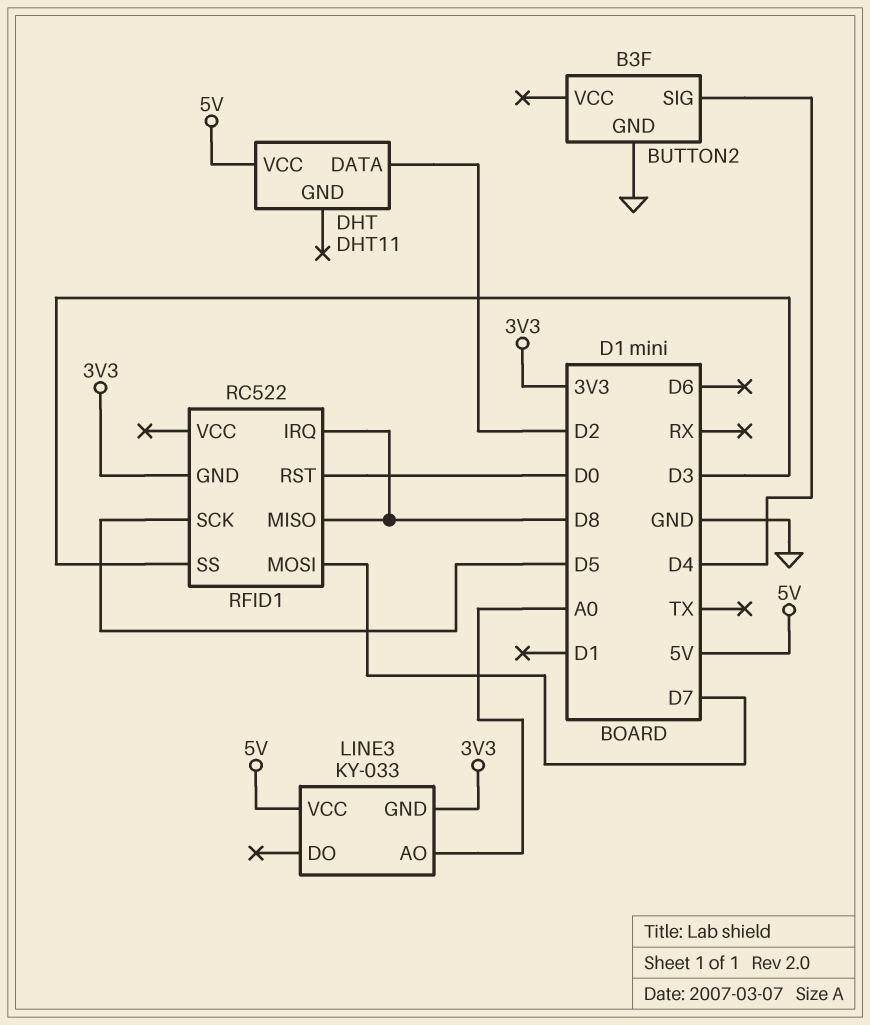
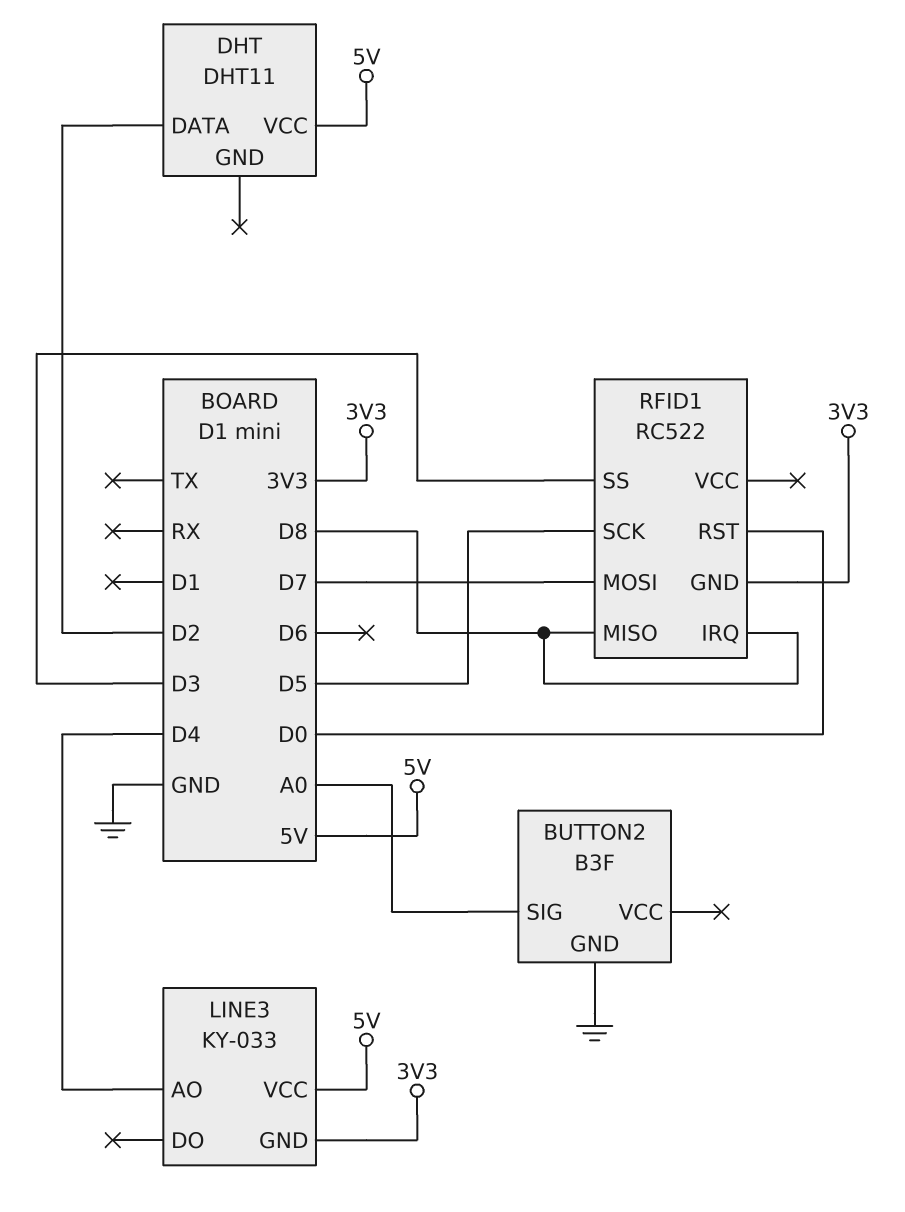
BUTTON2 pin SIG: D4 -> A0
LINE3 pin AO: A0 -> D4

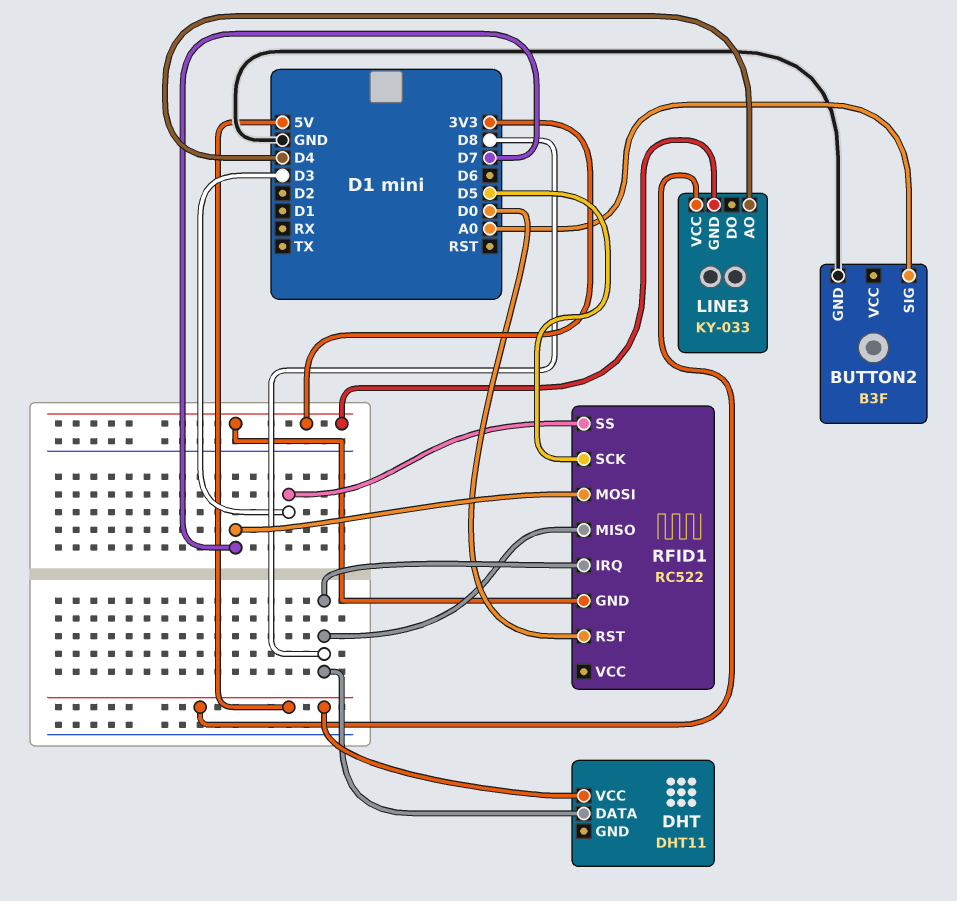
DHT pin DATA: D2 -> D8

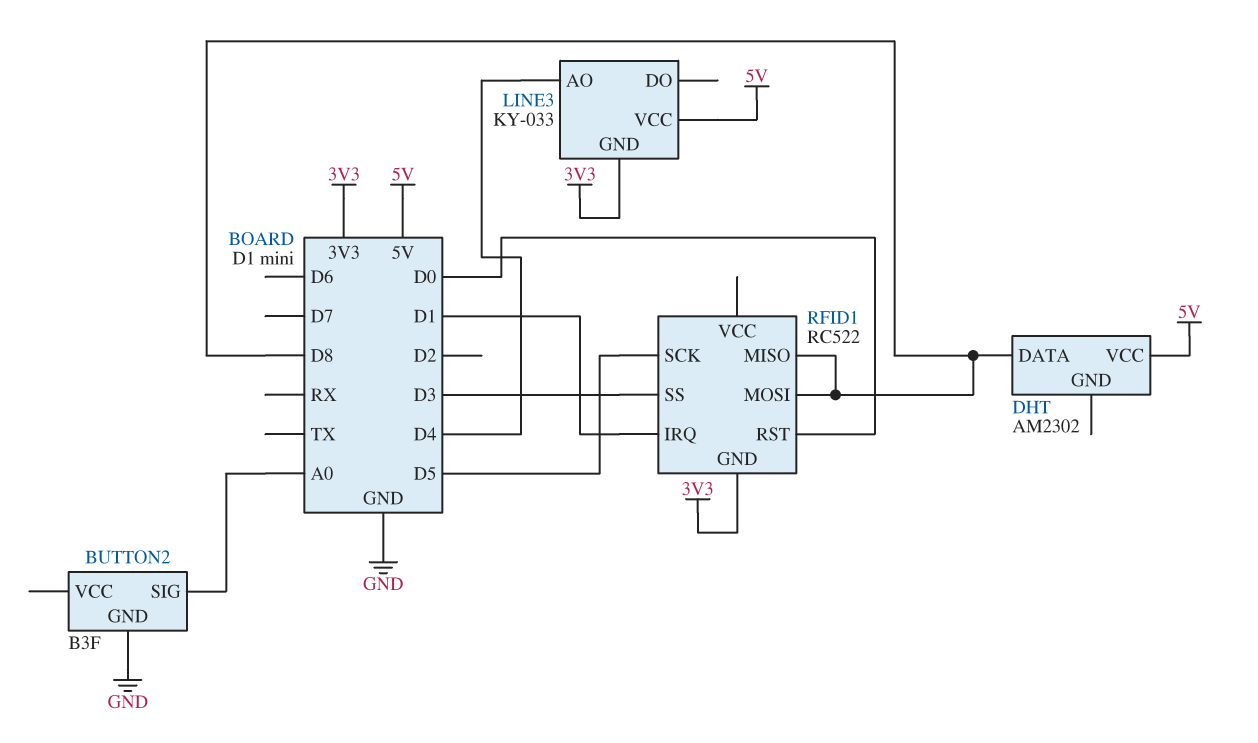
DHT: DHT11 -> AM2302
RFID1 pin IRQ: D8 -> D1
RFID1 pin MOSI: D7 -> D8

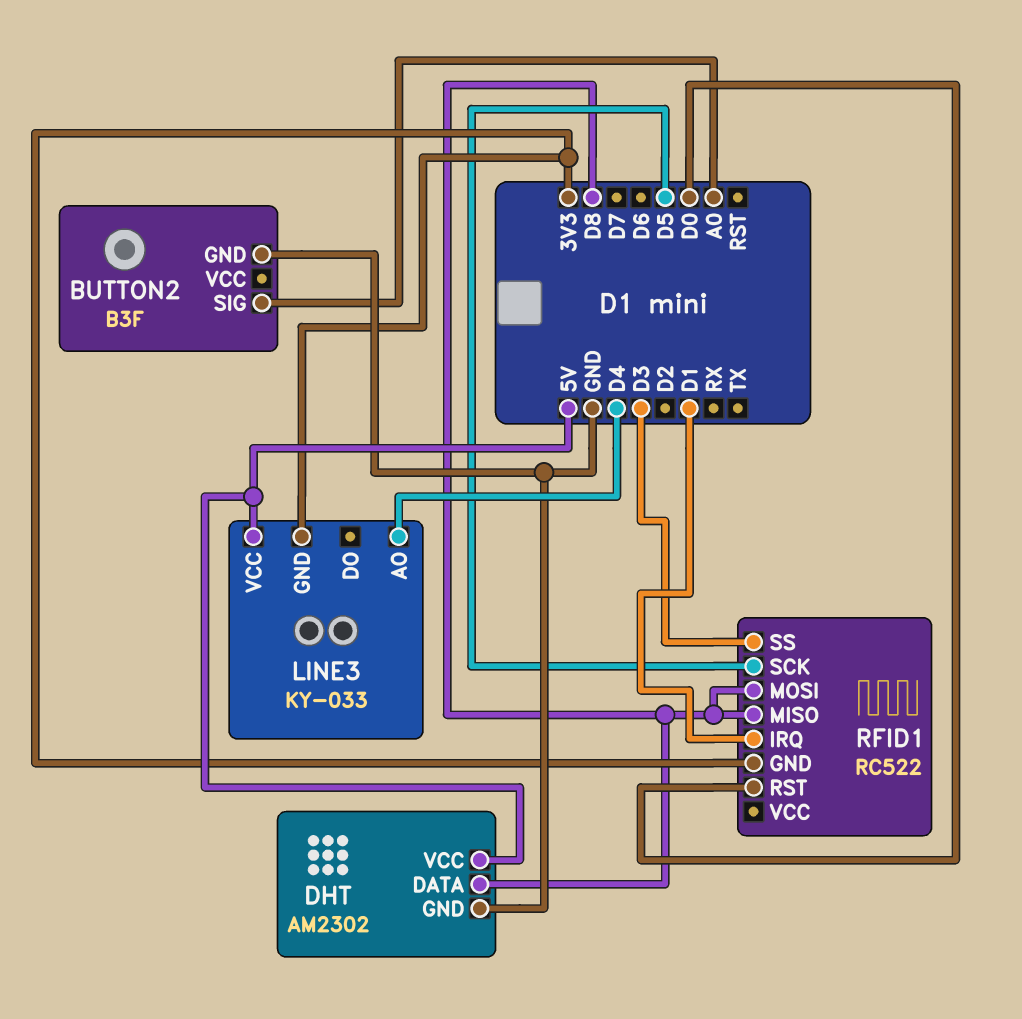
DHT pin GND: none -> GND

